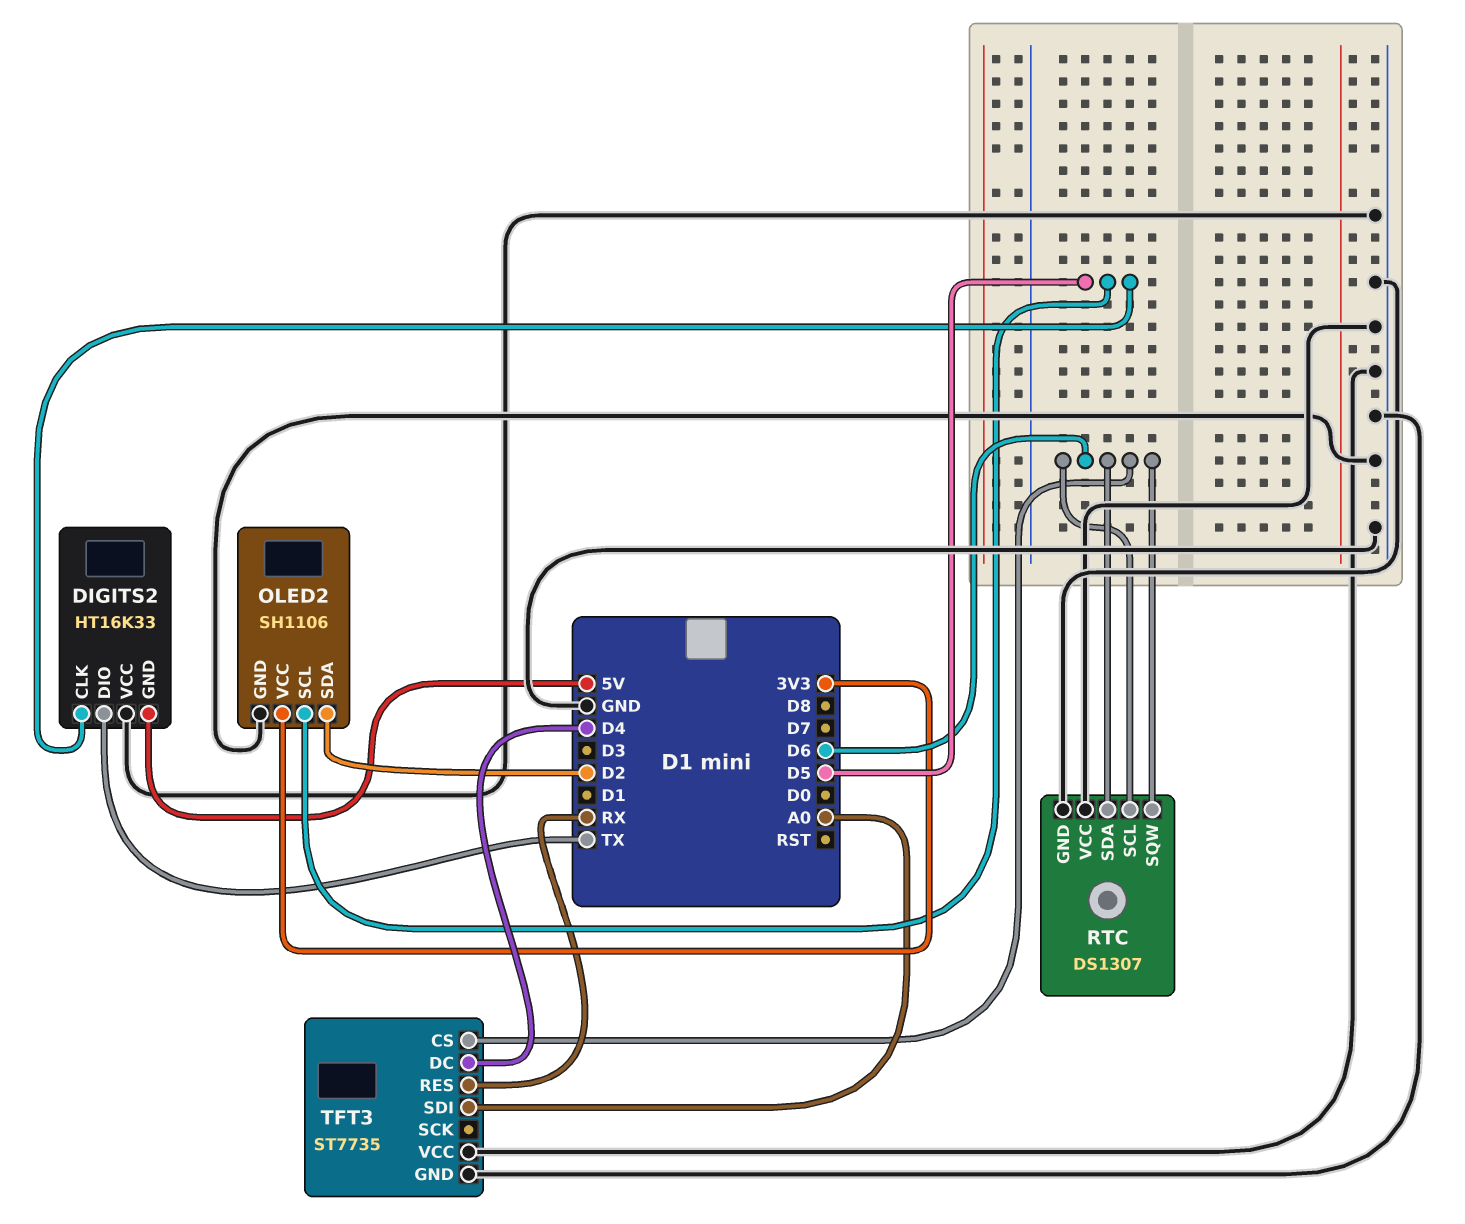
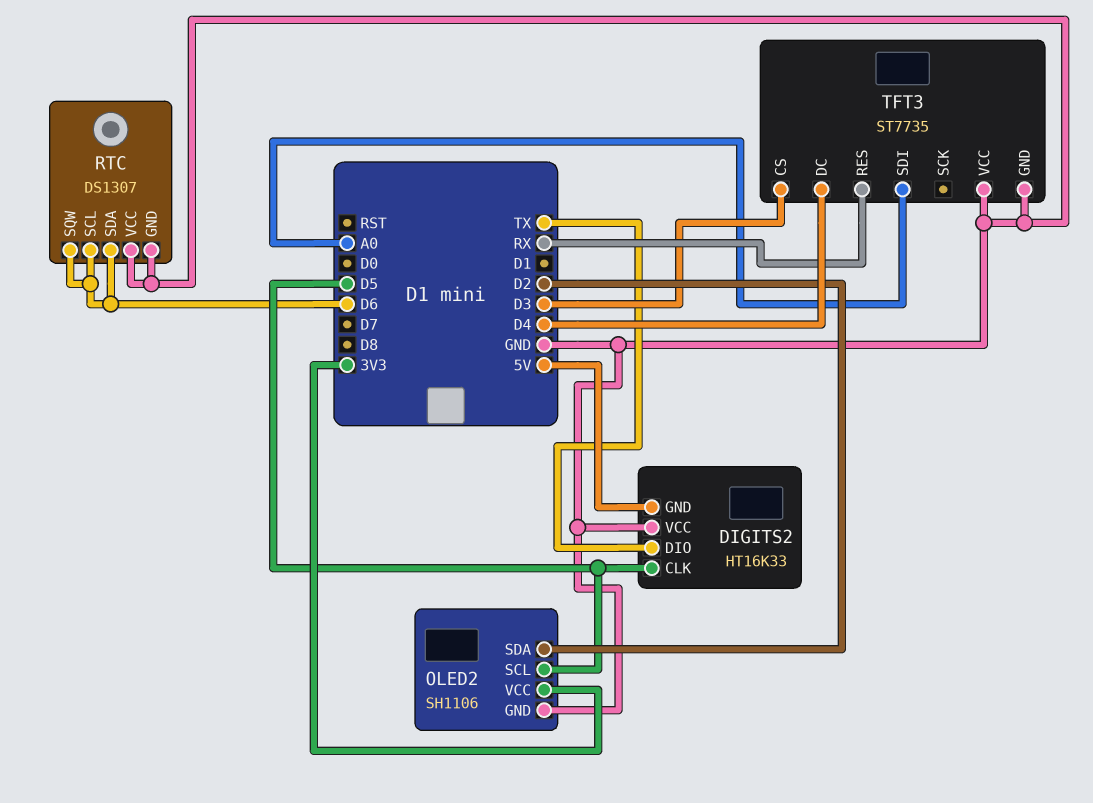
TFT3 pin CS: D6 -> D3

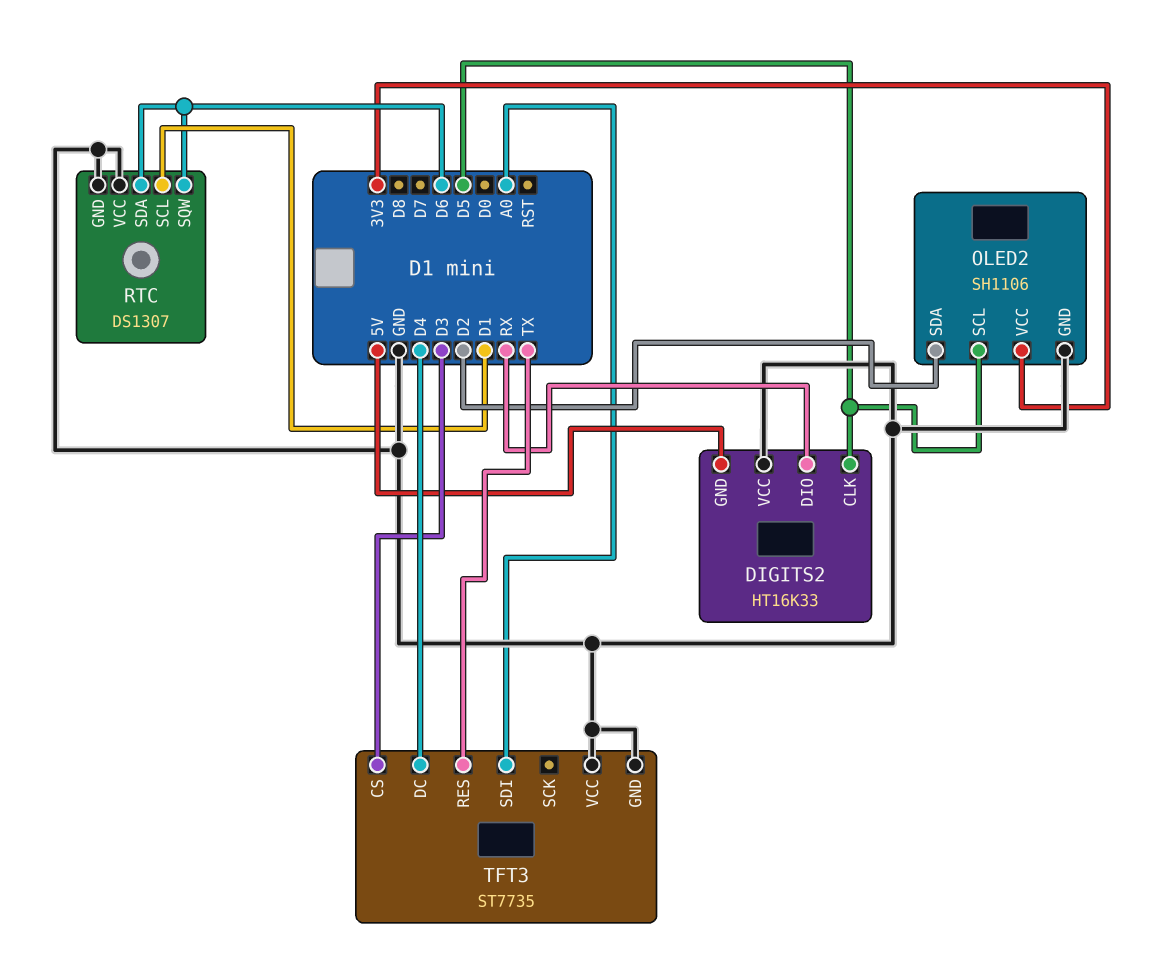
DIGITS2 pin DIO: TX -> RX
RTC pin SCL: D6 -> D1
TFT3 pin RES: RX -> TX

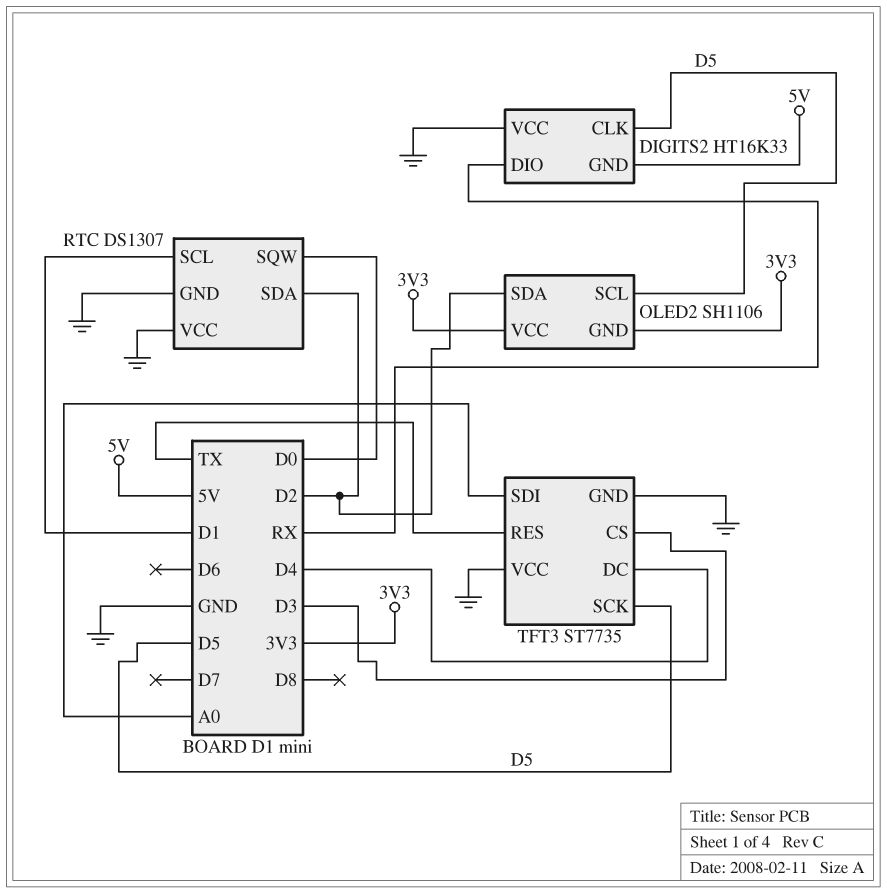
OLED2 pin GND: GND -> 3V3
RTC pin SDA: D6 -> D2
RTC pin SQW: D6 -> D0
TFT3 pin SCK: none -> D5

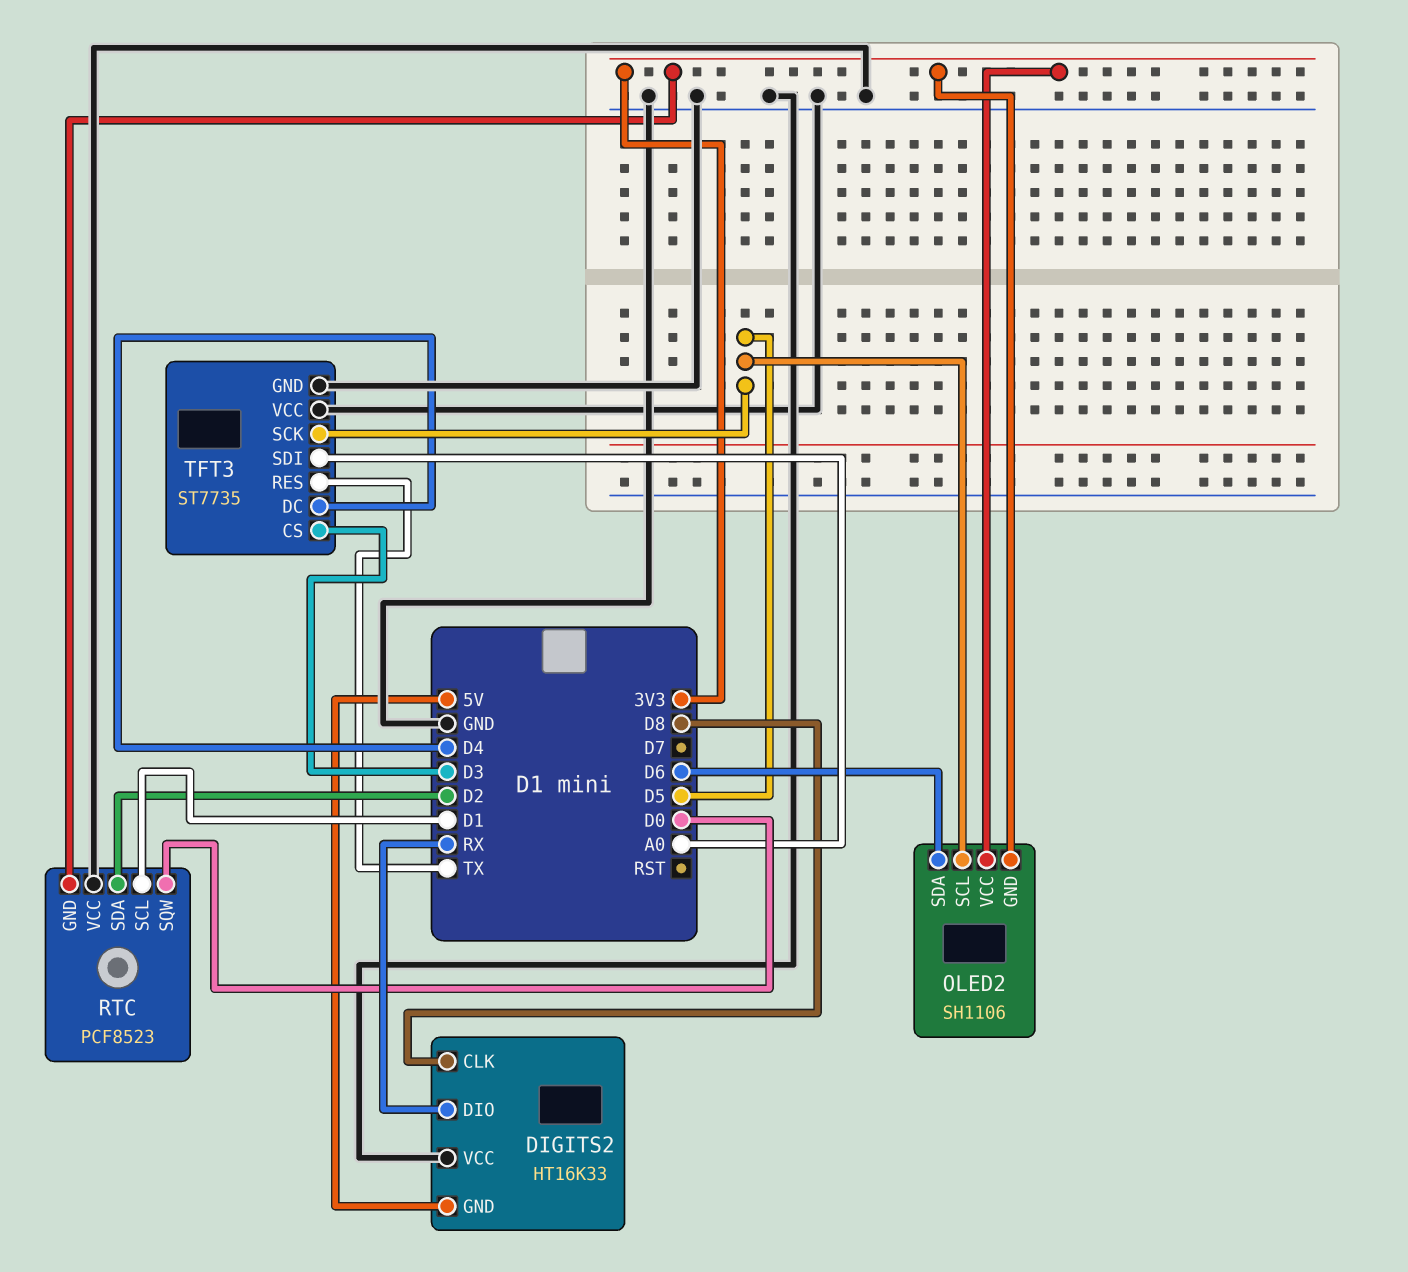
DIGITS2 pin CLK: D5 -> D8
OLED2 pin SDA: D2 -> D6
RTC: DS1307 -> PCF8523
RTC pin GND: GND -> 3V3

